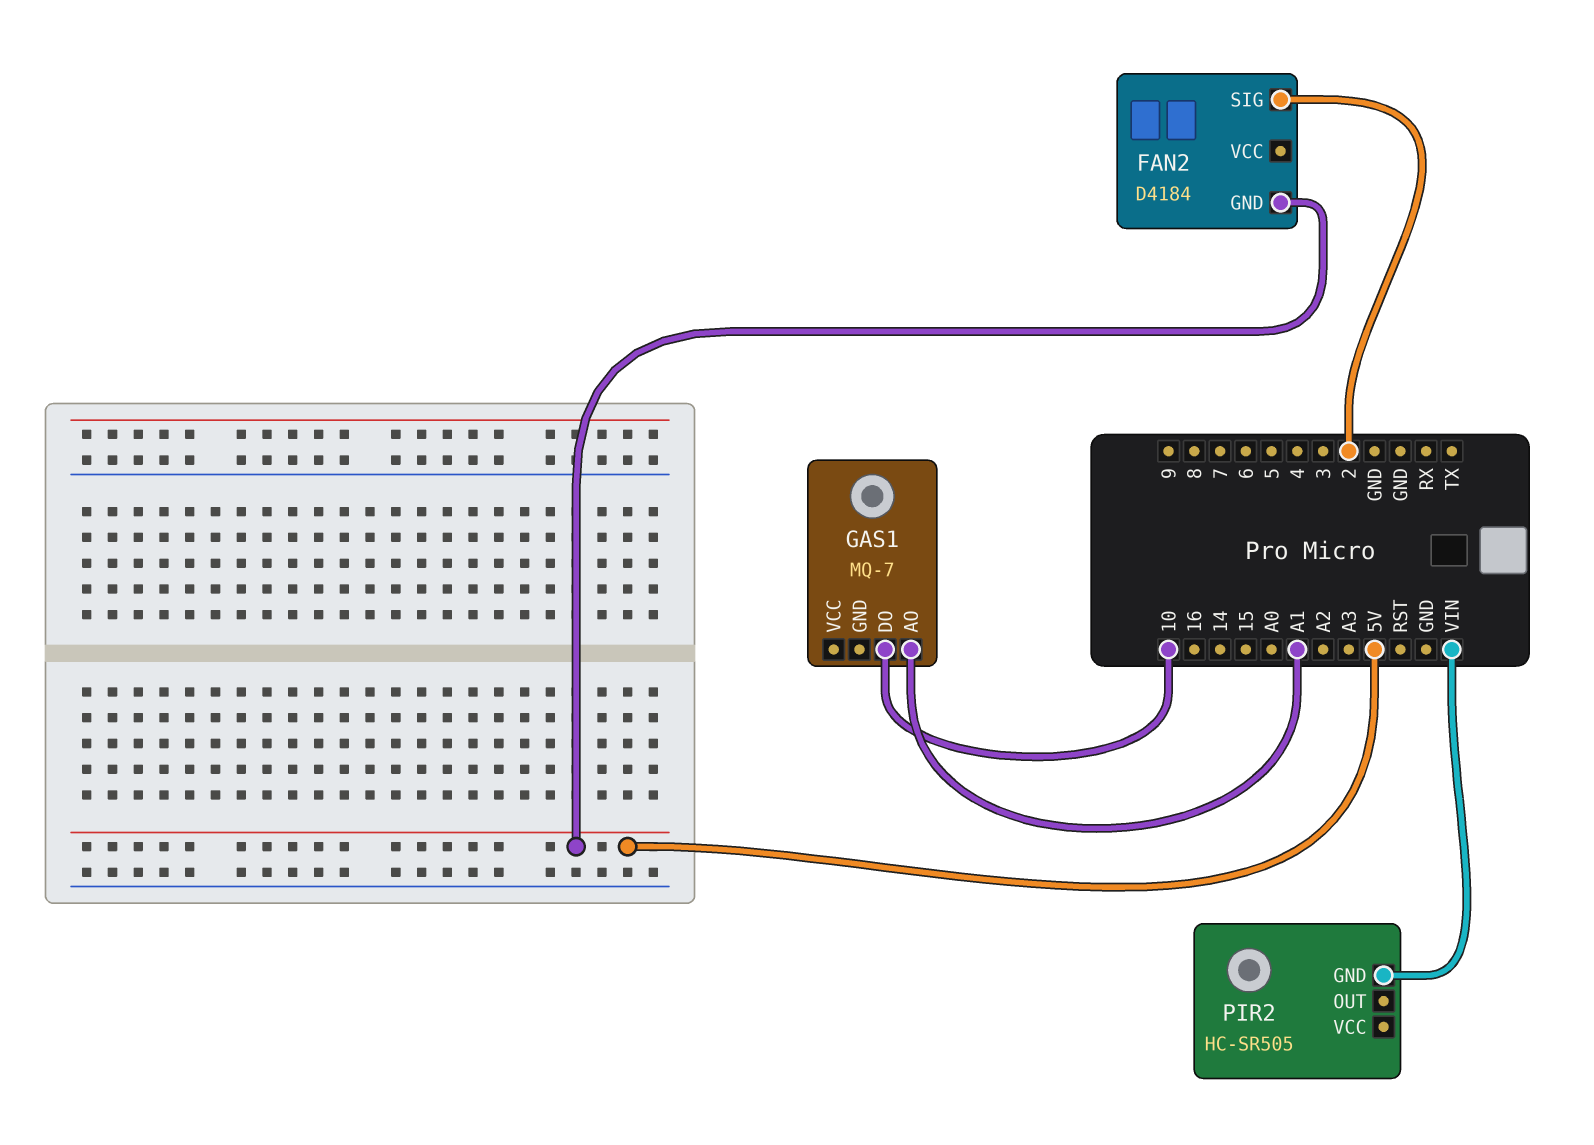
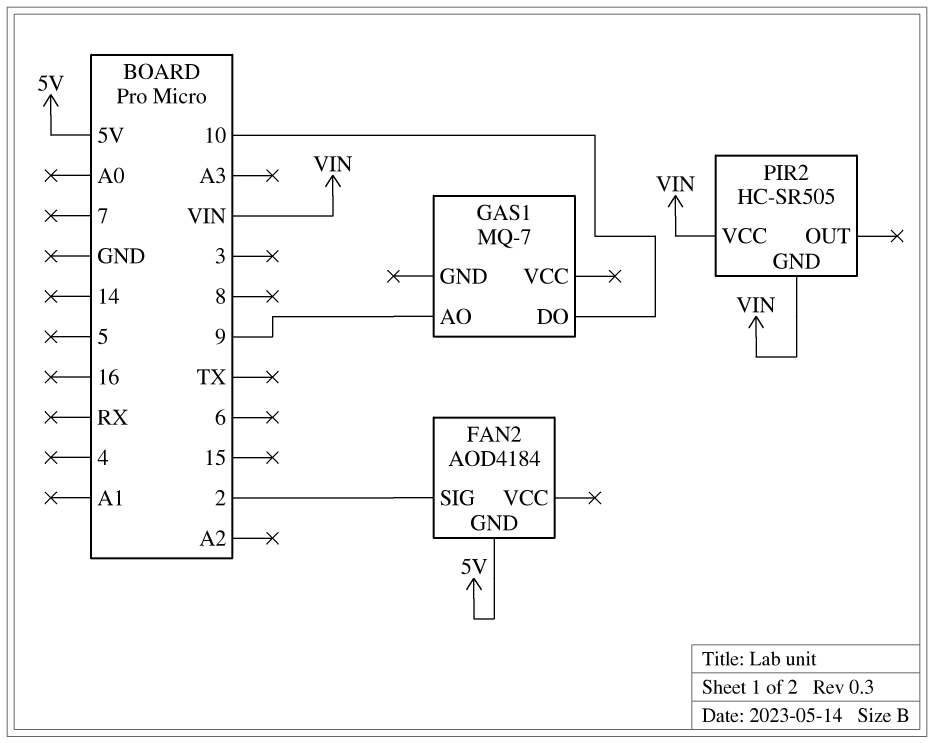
FAN2: D4184 -> AOD4184
GAS1 pin AO: A1 -> 9
PIR2 pin VCC: none -> VIN

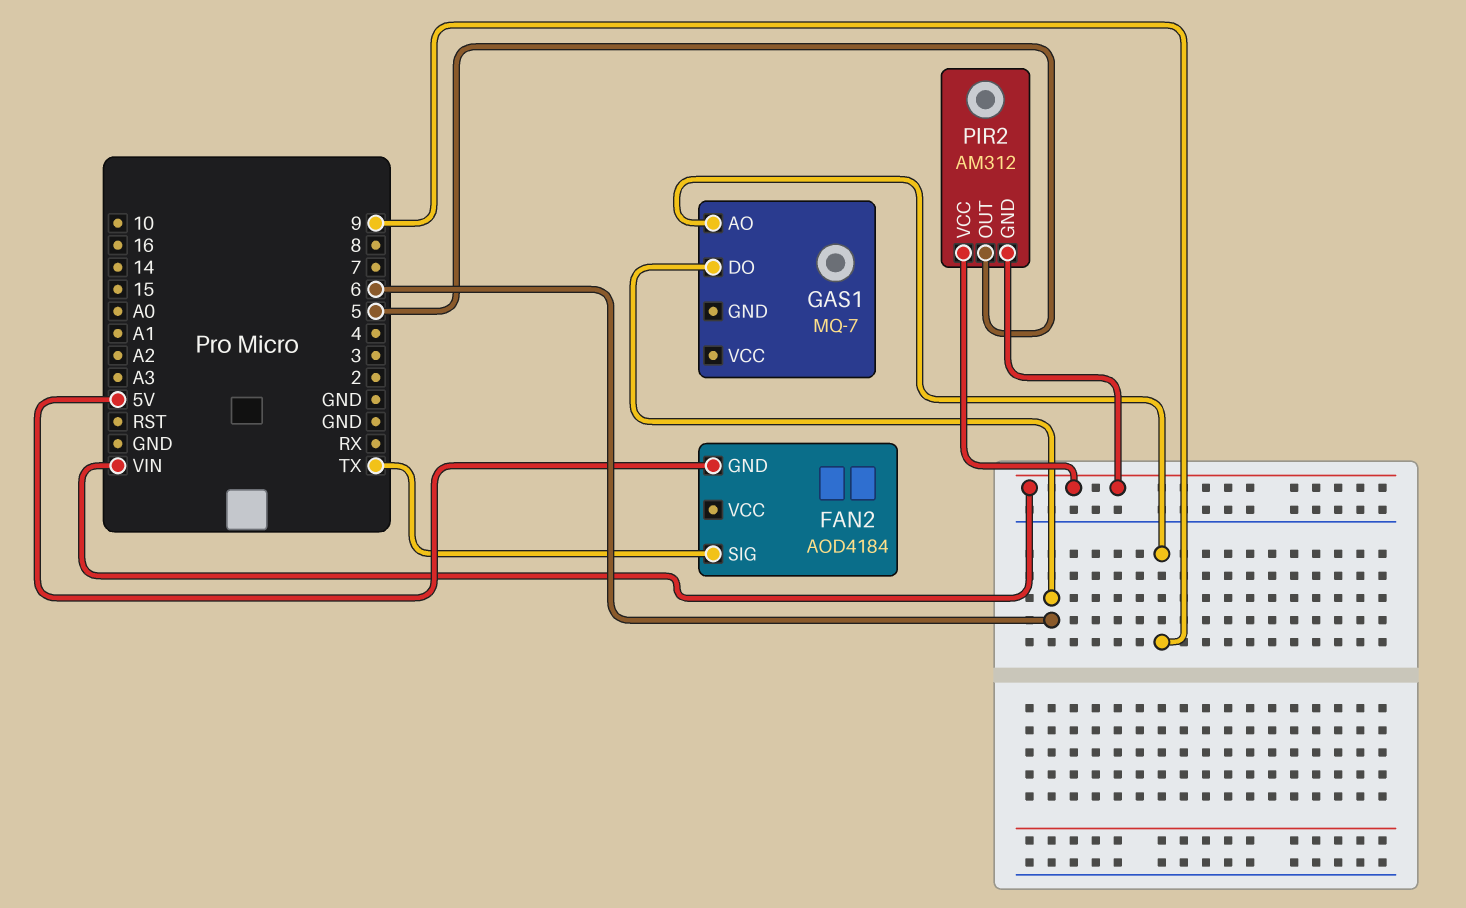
FAN2 pin SIG: 2 -> TX
GAS1 pin DO: 10 -> 6
PIR2: HC-SR505 -> AM312
PIR2 pin OUT: none -> 5

